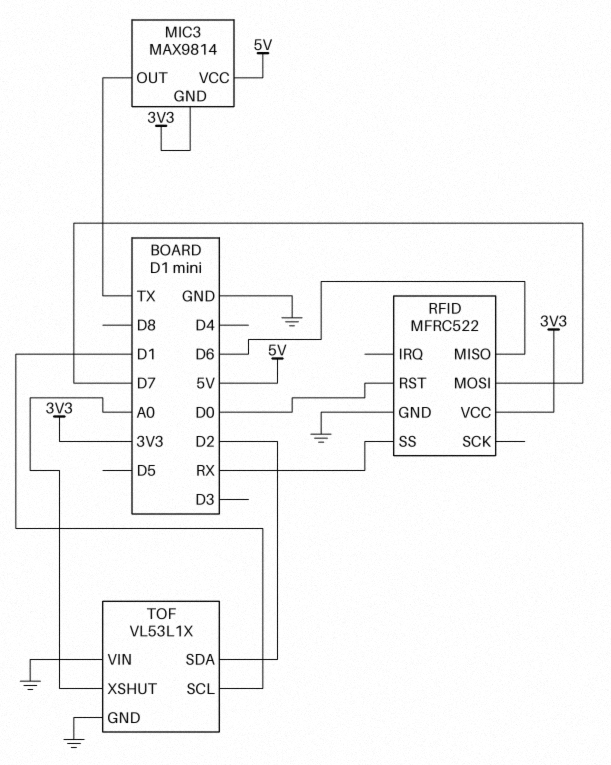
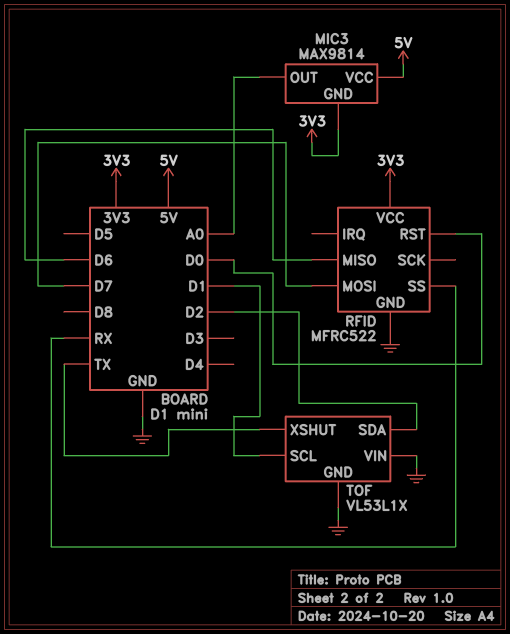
MIC3 pin OUT: TX -> A0
TOF pin XSHUT: A0 -> TX

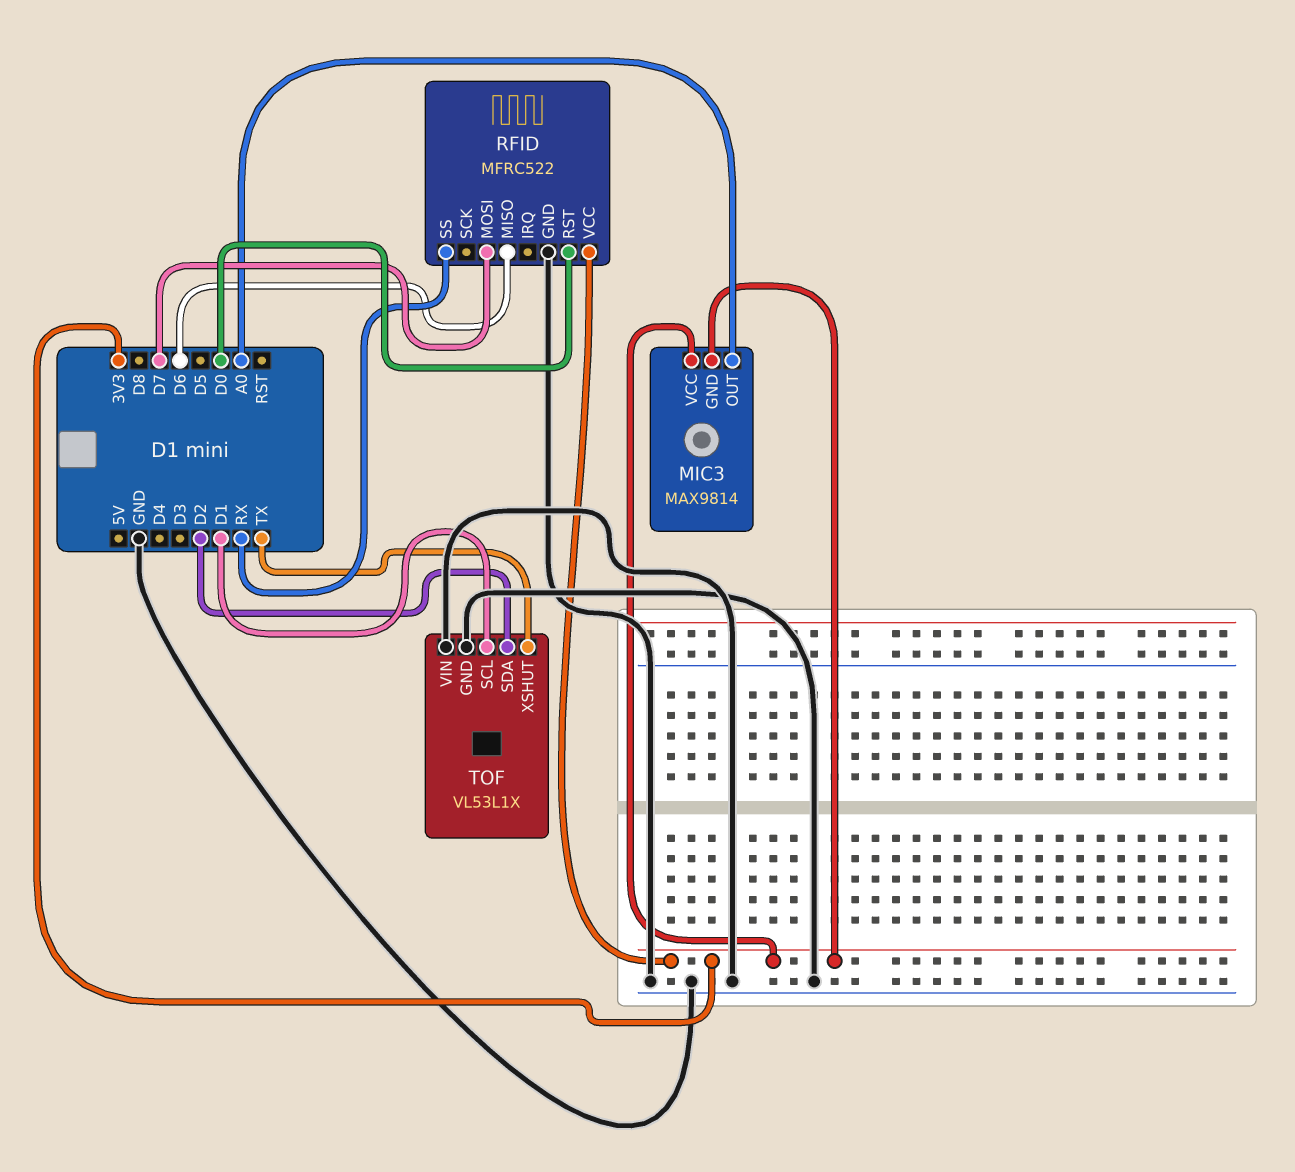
MIC3 pin VCC: 5V -> 3V3

